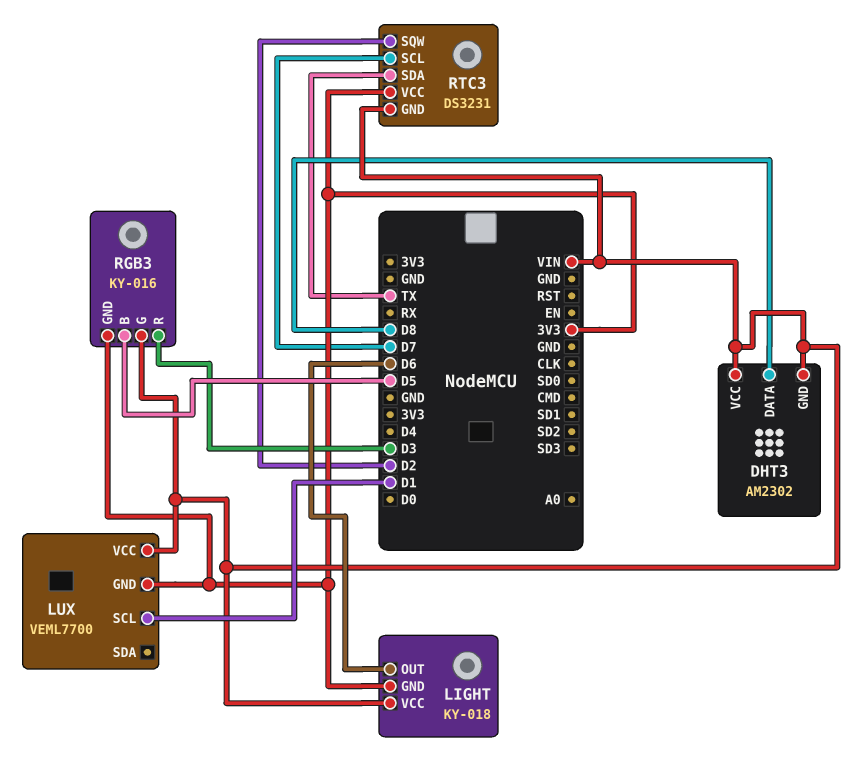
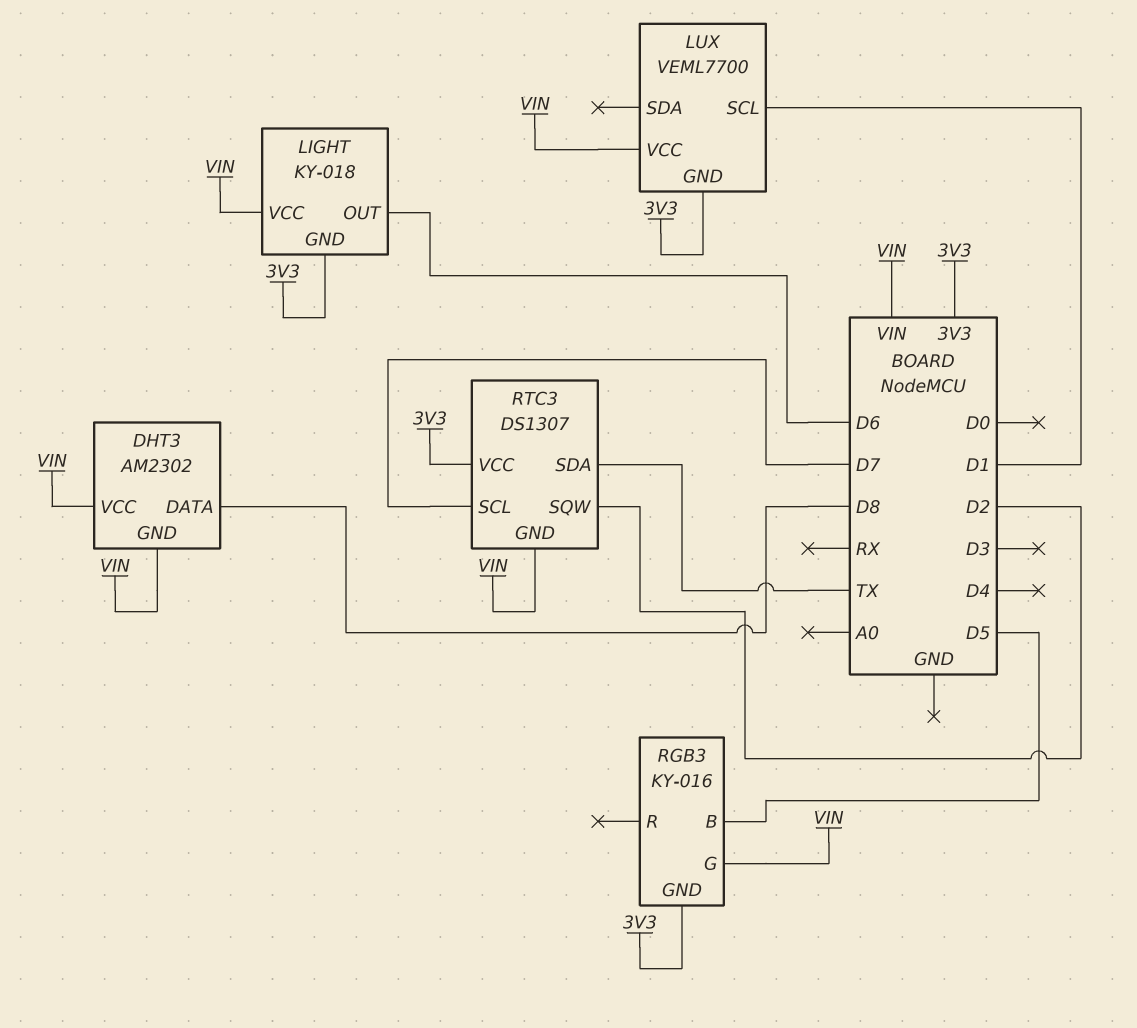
RGB3 pin R: D3 -> none
RTC3: DS3231 -> DS1307

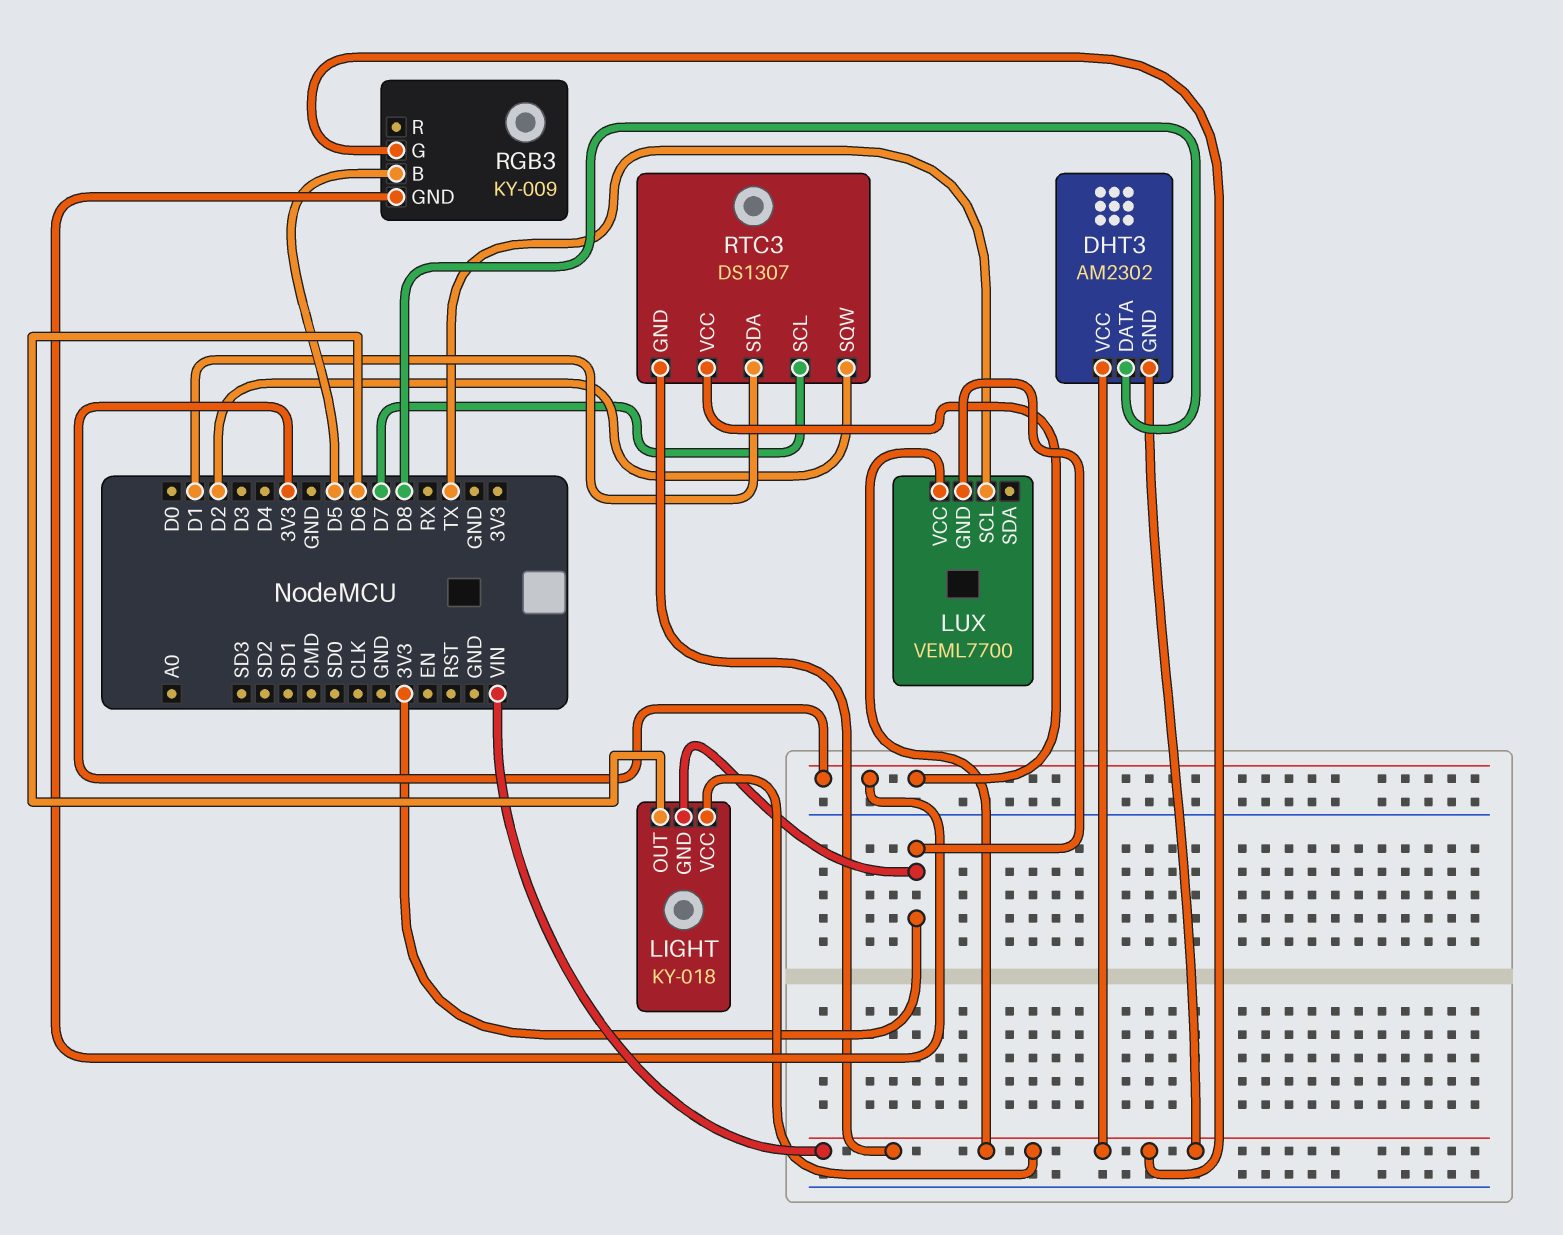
LUX pin SCL: D1 -> TX
RGB3: KY-016 -> KY-009
RTC3 pin SDA: TX -> D1

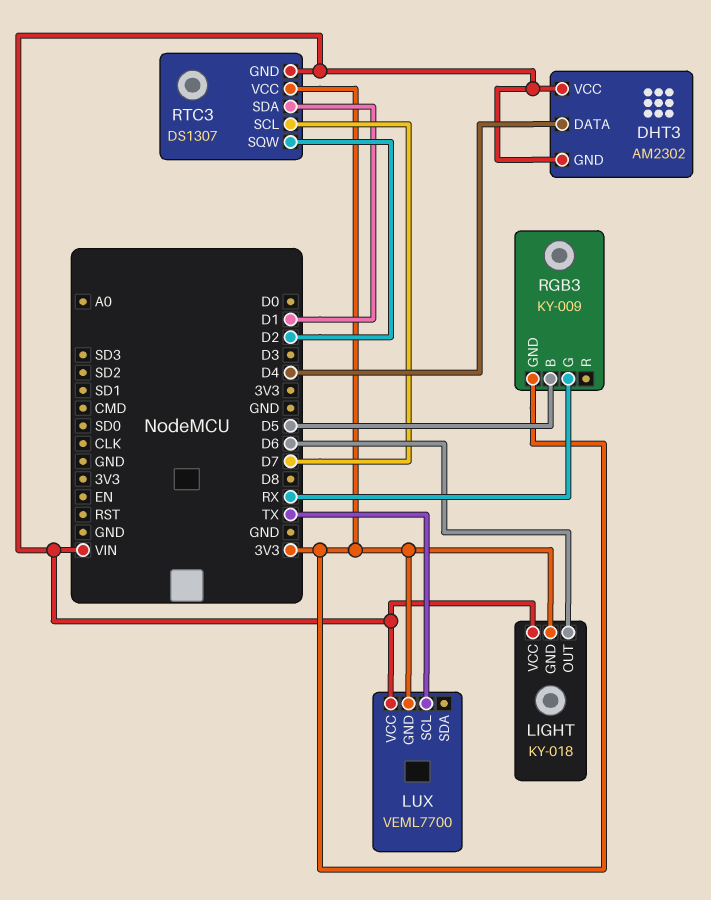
DHT3 pin DATA: D8 -> D4
RGB3 pin G: VIN -> RX

